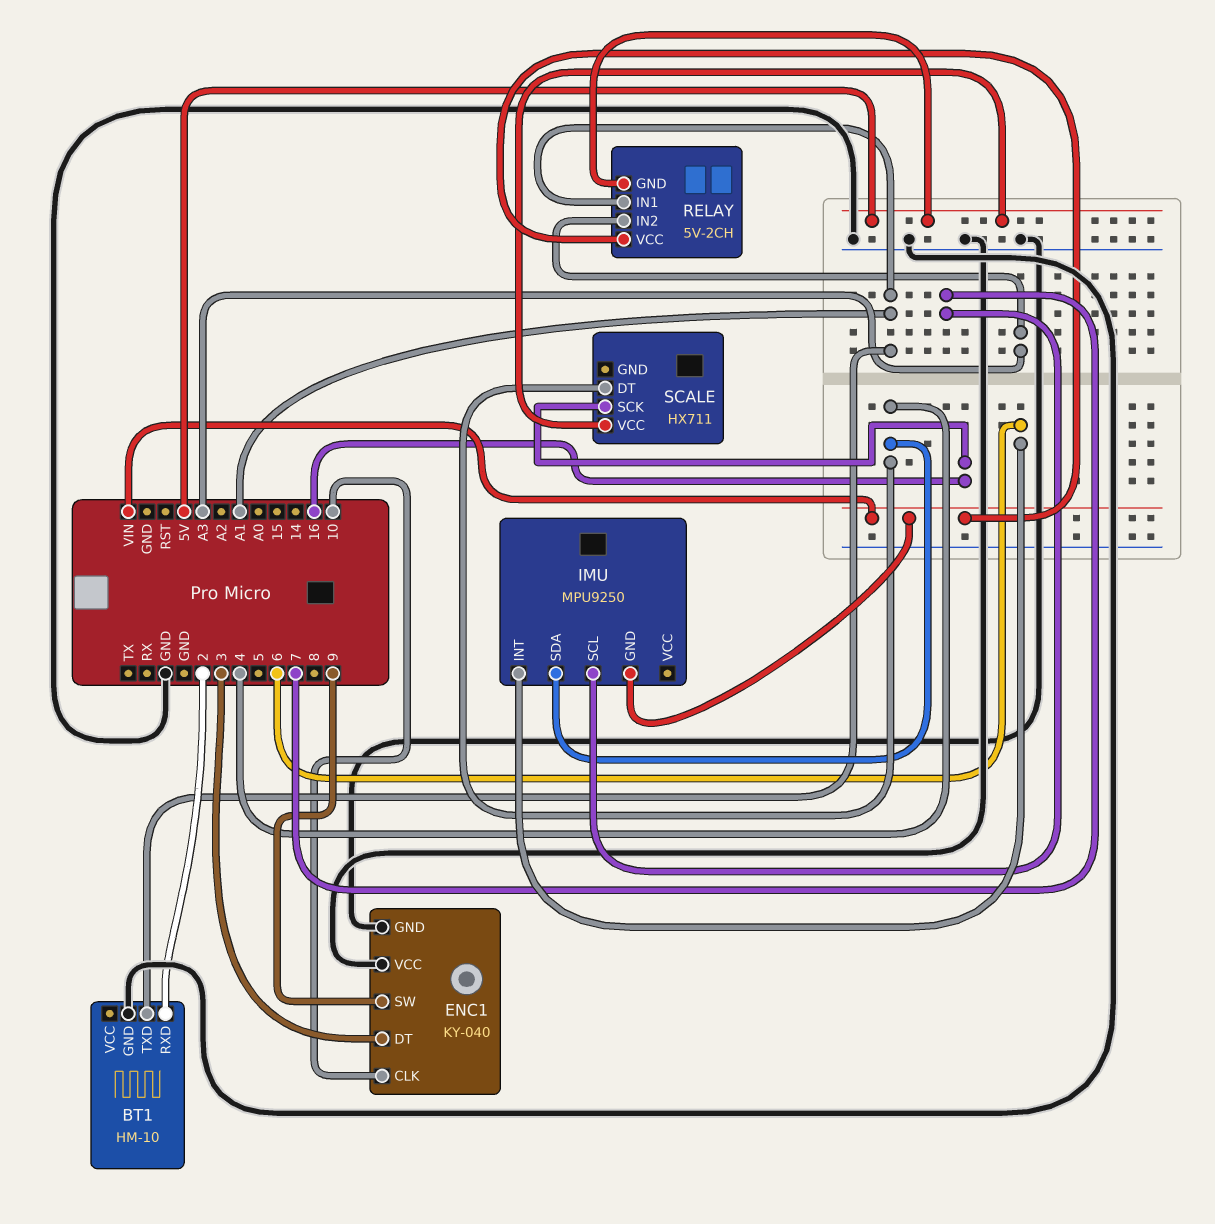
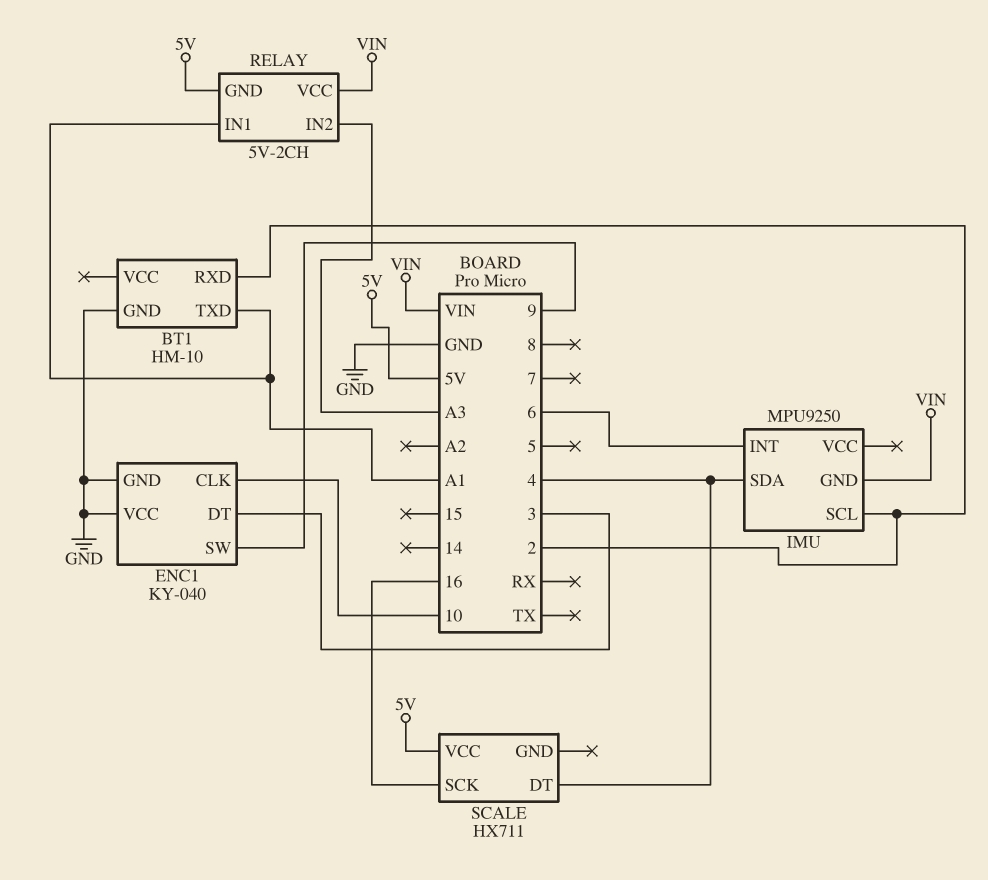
IMU pin SCL: 7 -> 2

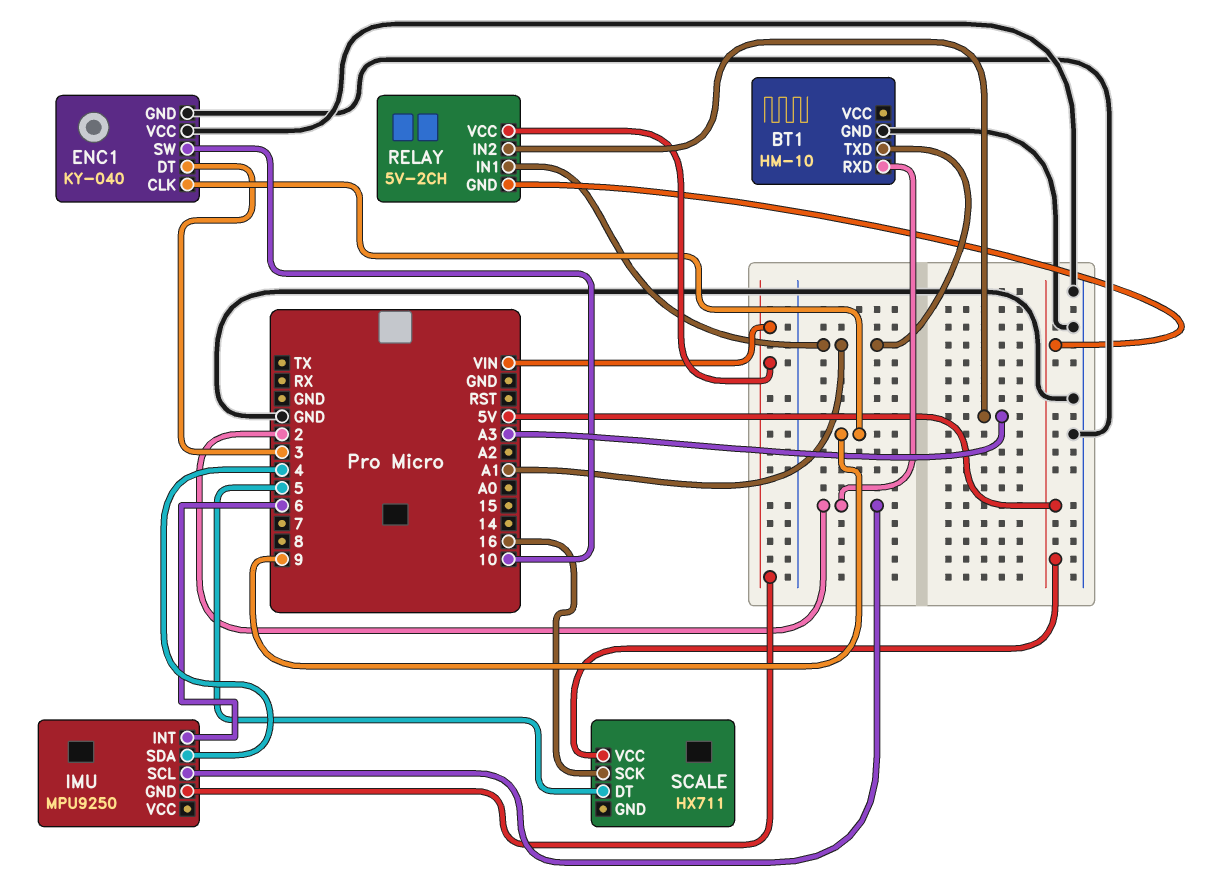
ENC1 pin CLK: 10 -> 9
ENC1 pin SW: 9 -> 10
SCALE pin DT: 4 -> 5

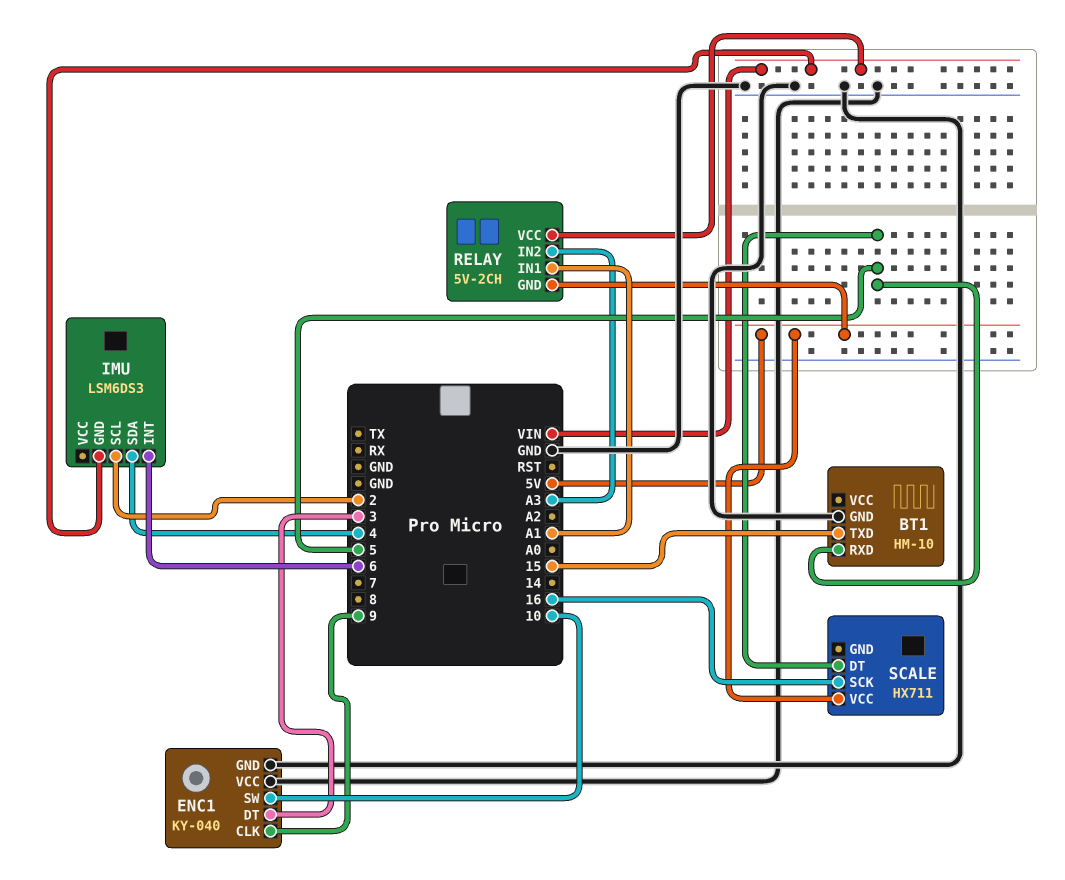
BT1 pin RXD: 2 -> 5
BT1 pin TXD: A1 -> 15
IMU: MPU9250 -> LSM6DS3

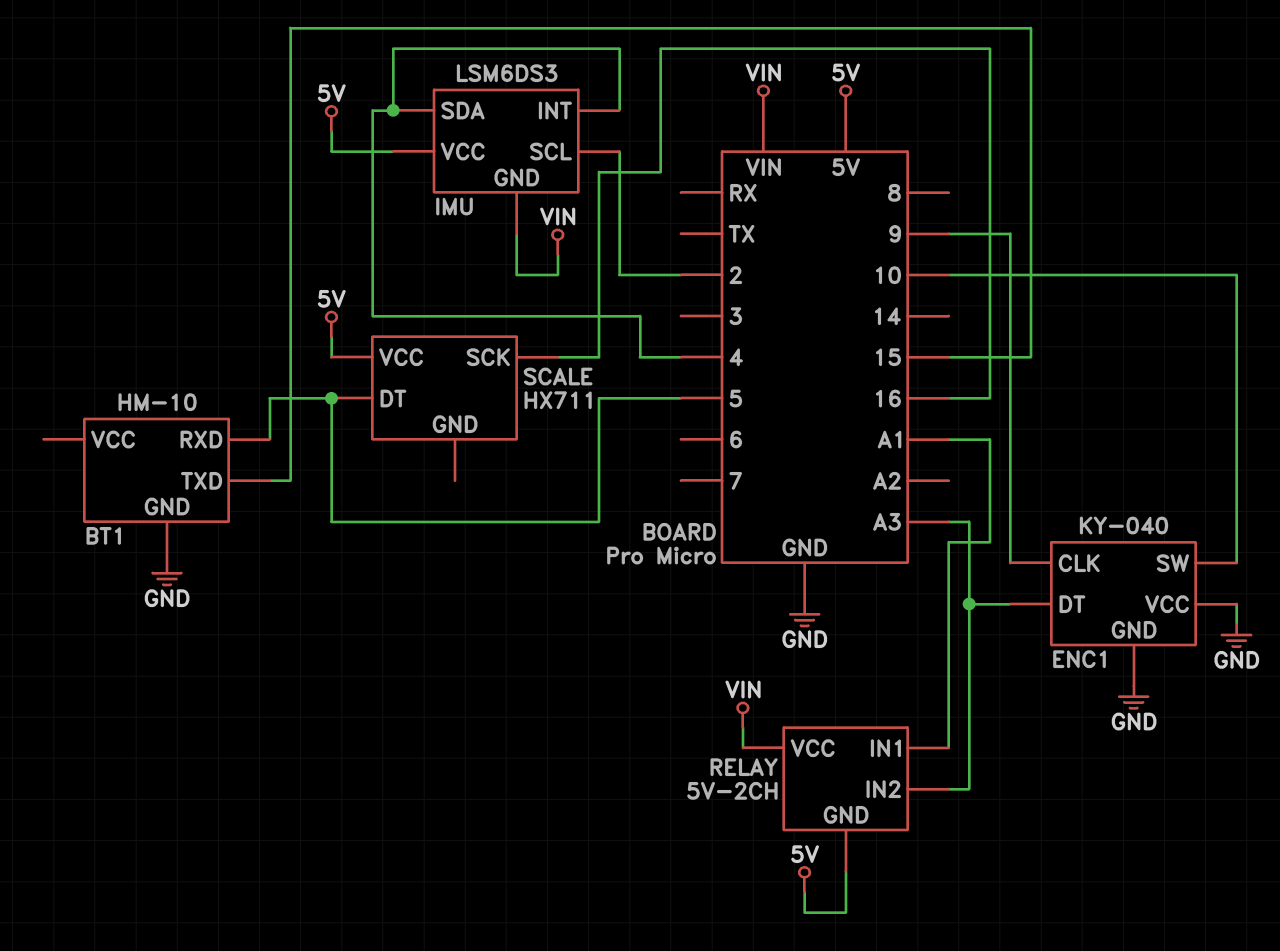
ENC1 pin DT: 3 -> A3
IMU pin INT: 6 -> 4
IMU pin VCC: none -> 5V

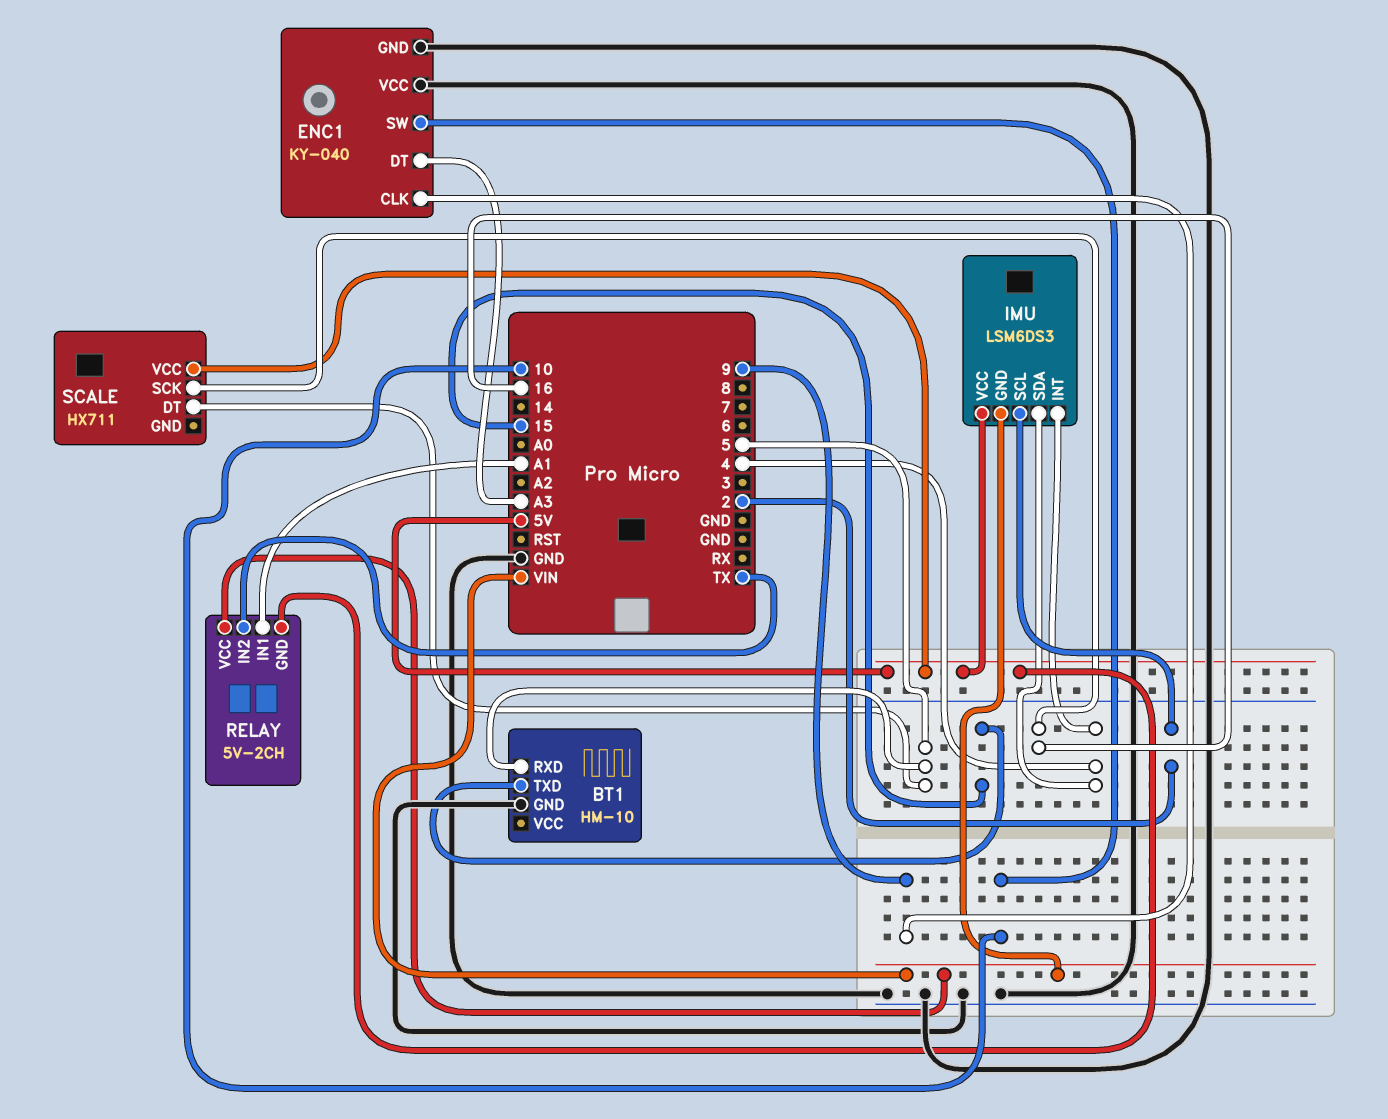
RELAY pin IN2: A3 -> TX

